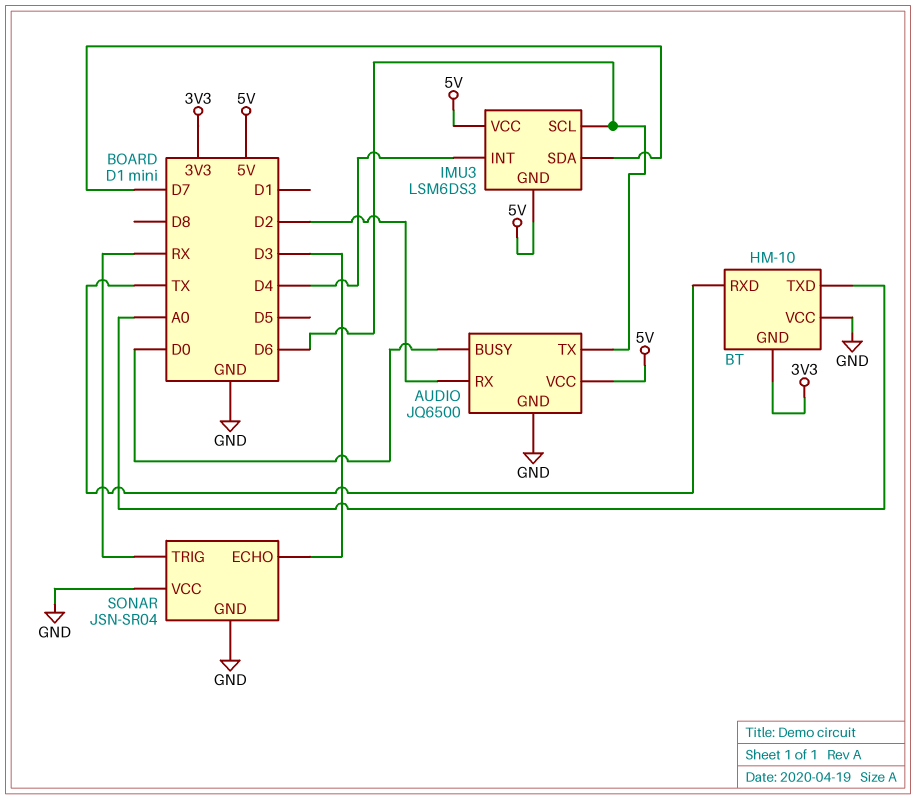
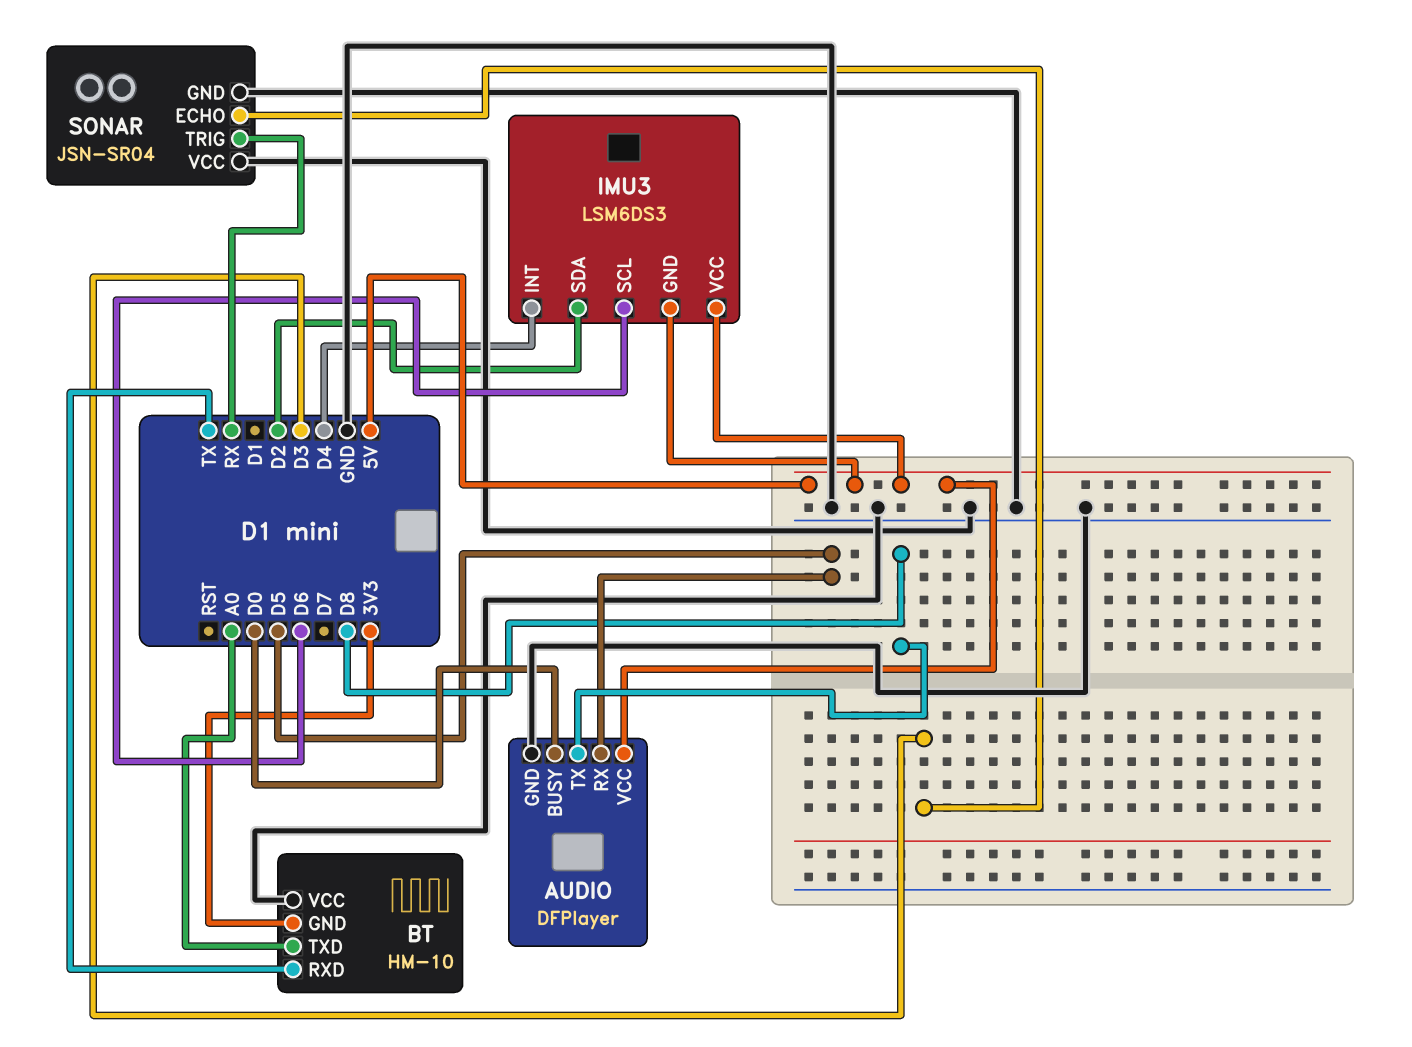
AUDIO: JQ6500 -> DFPlayer
AUDIO pin RX: D2 -> D5
AUDIO pin TX: D6 -> D8
IMU3 pin SDA: D7 -> D2

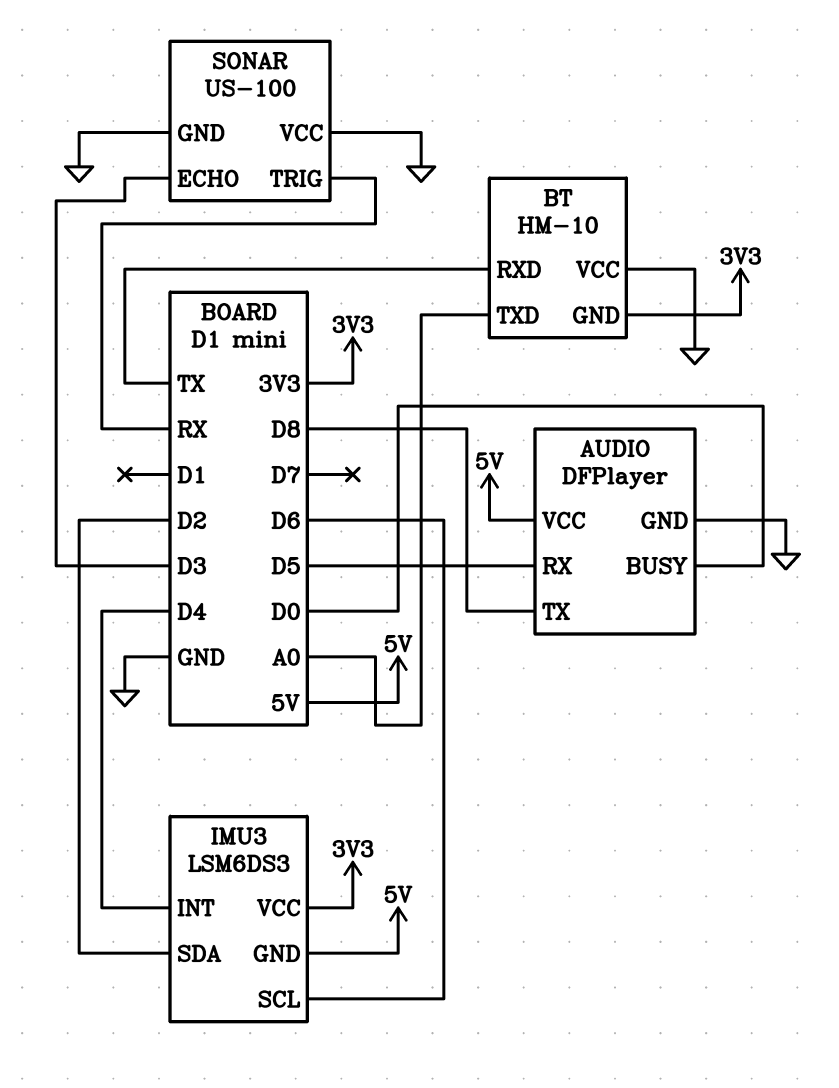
IMU3 pin VCC: 5V -> 3V3
SONAR: JSN-SR04 -> US-100

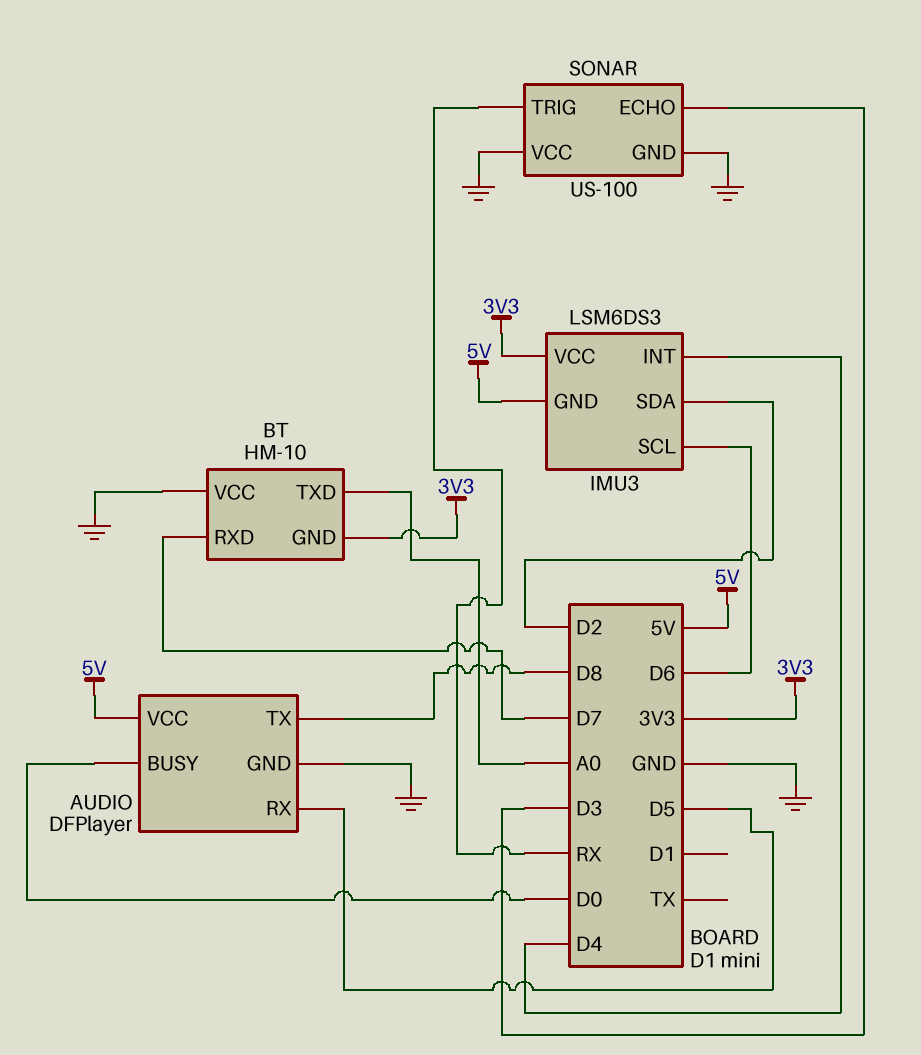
BT pin RXD: TX -> D7

